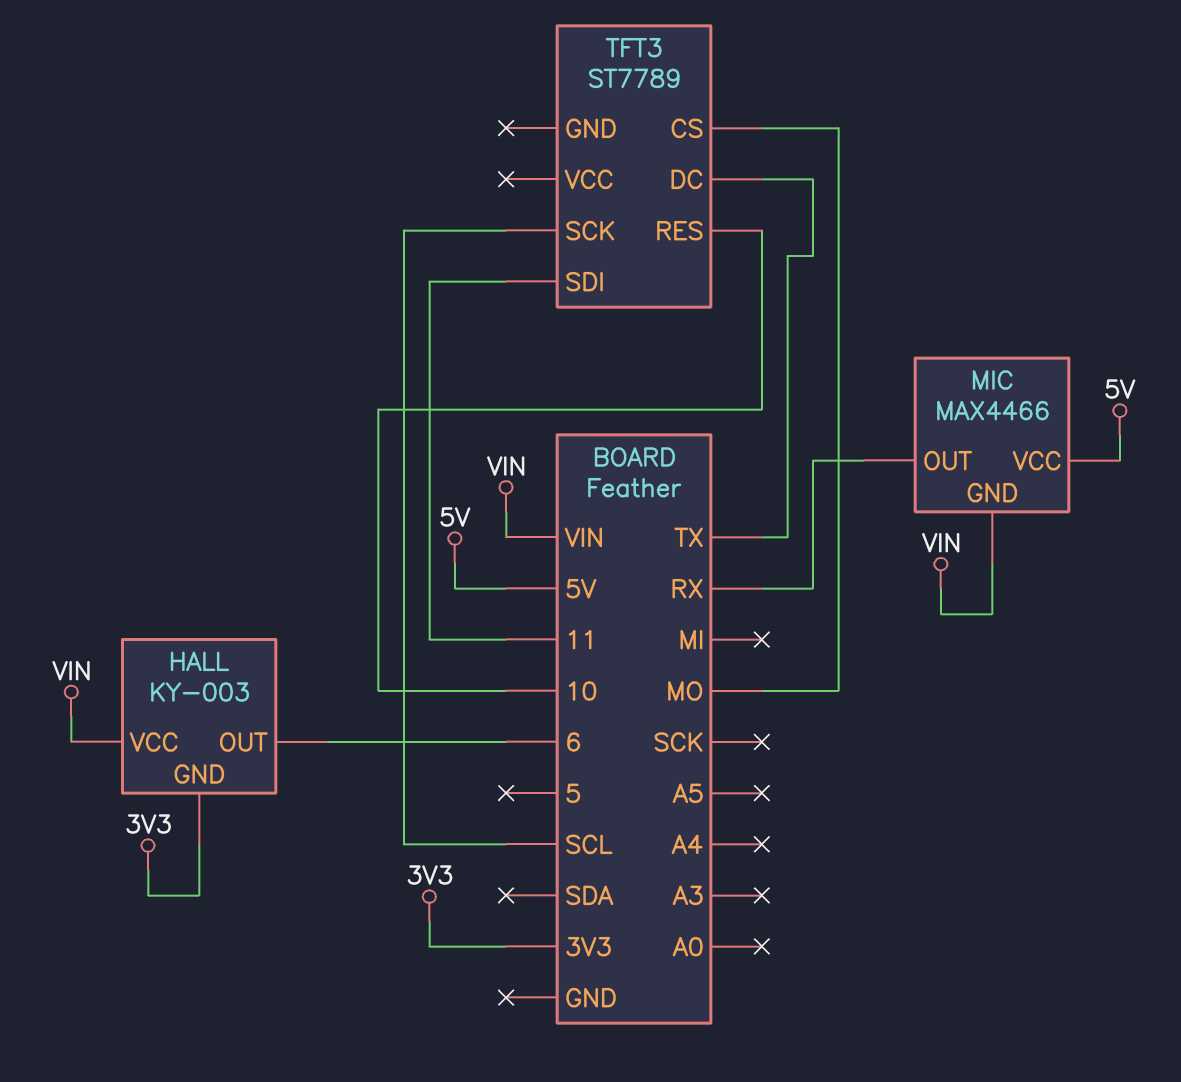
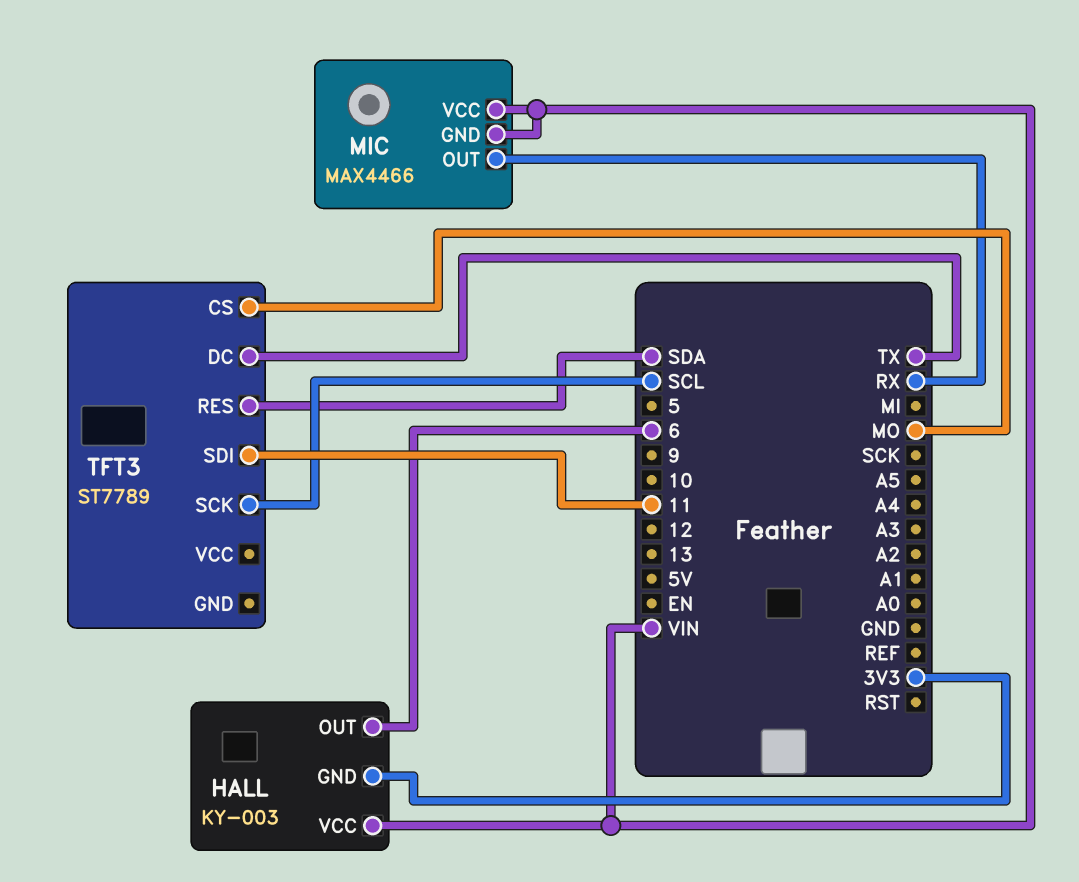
MIC pin VCC: 5V -> VIN
TFT3 pin RES: 10 -> SDA

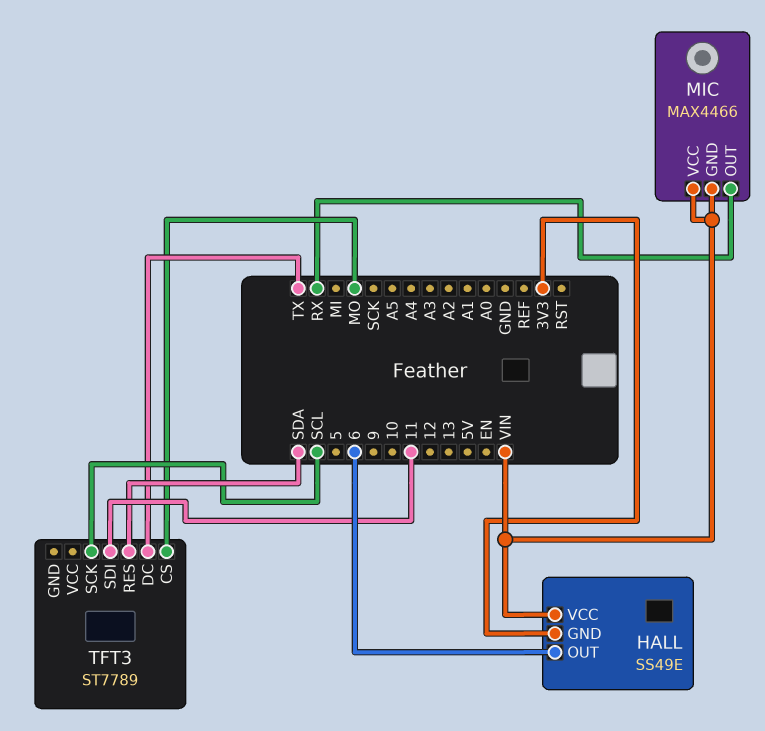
HALL: KY-003 -> SS49E

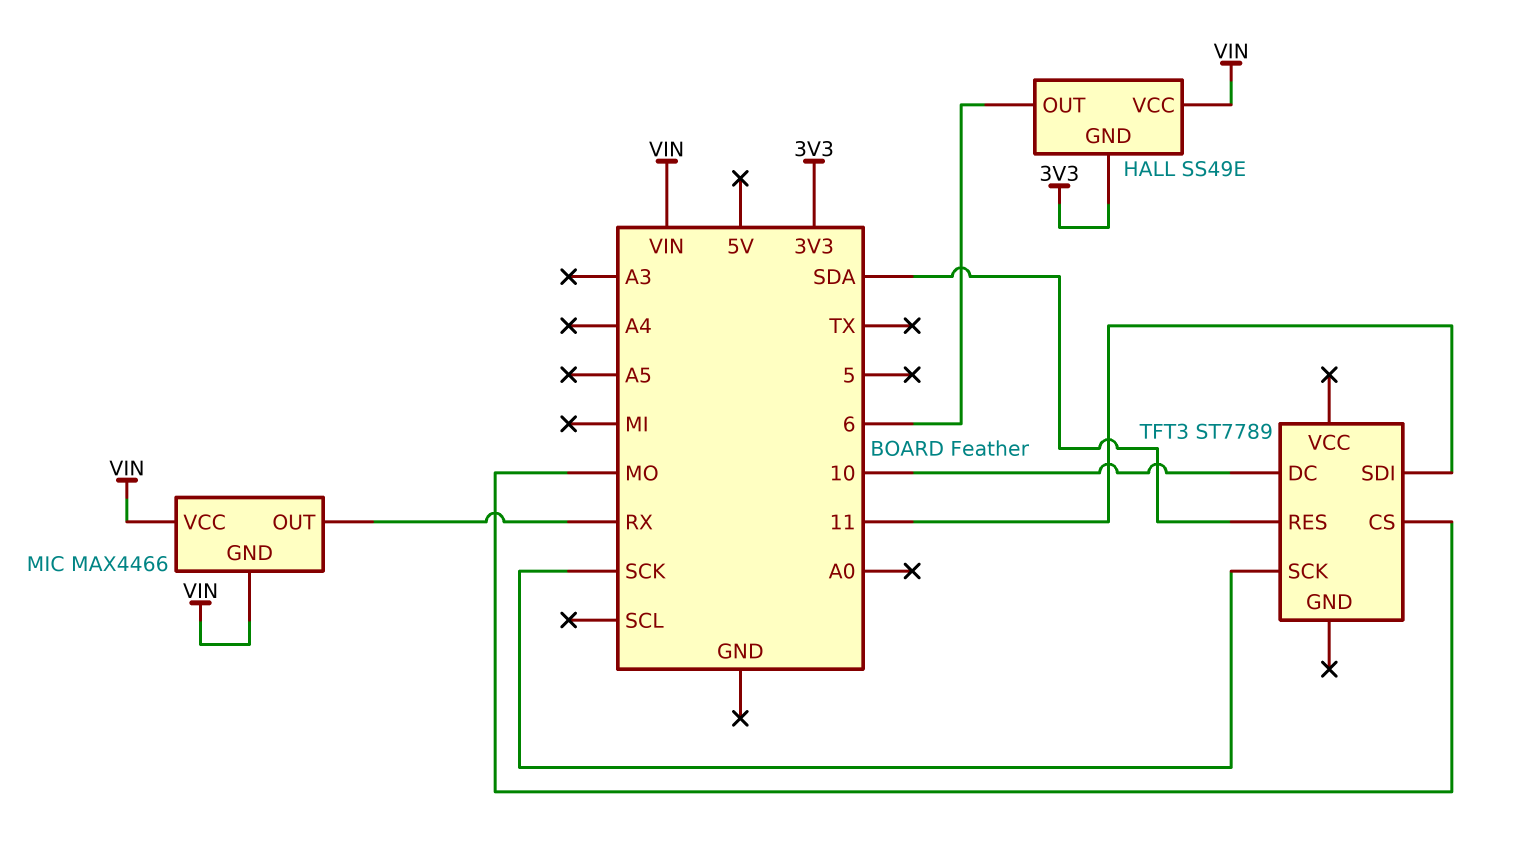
TFT3 pin DC: TX -> 10
TFT3 pin SCK: SCL -> SCK

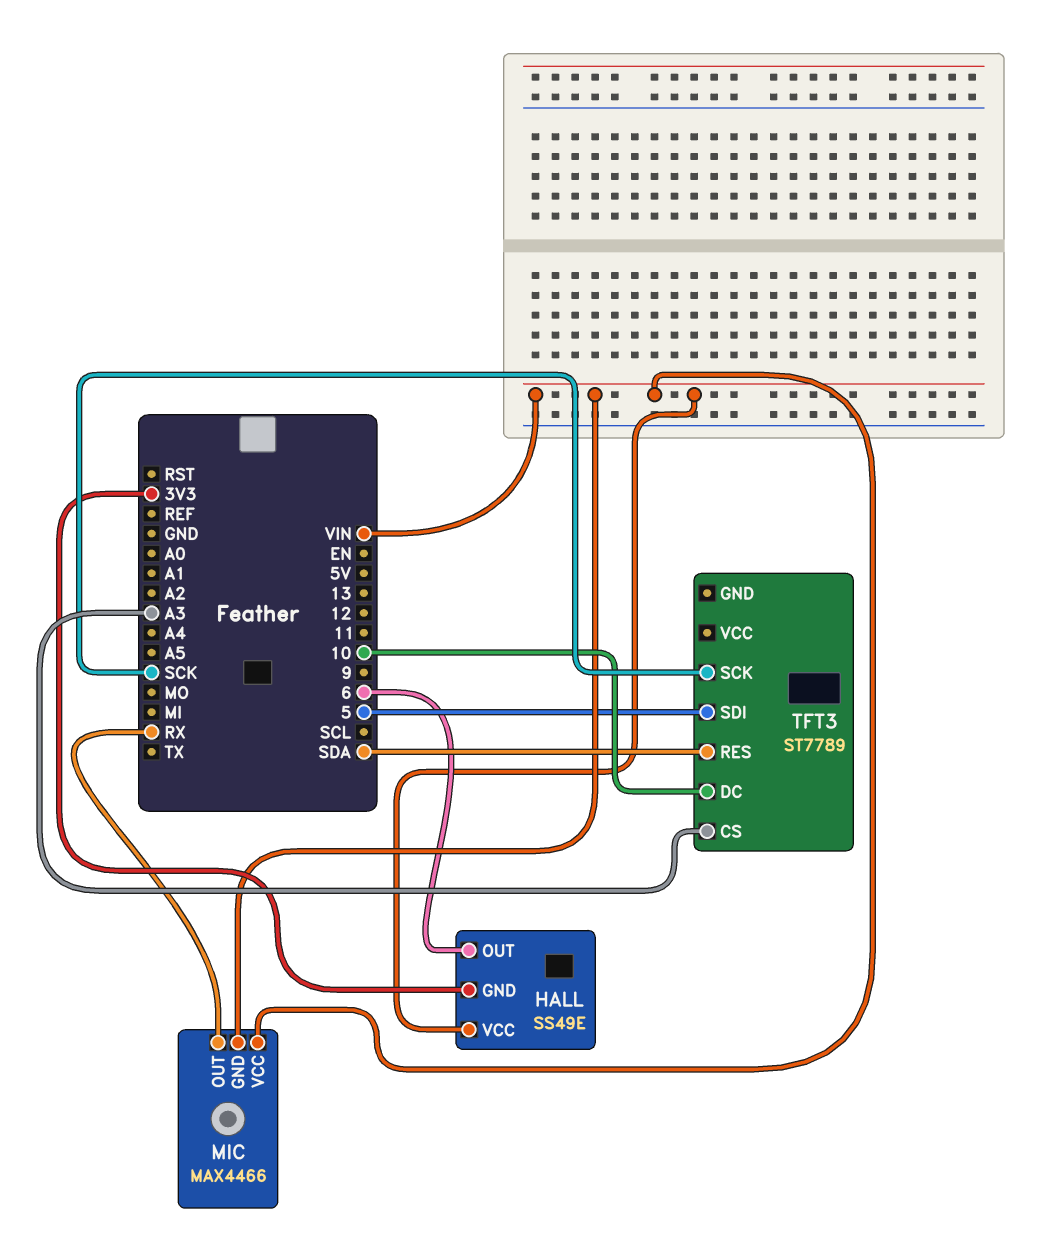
TFT3 pin CS: MO -> A3
TFT3 pin SDI: 11 -> 5

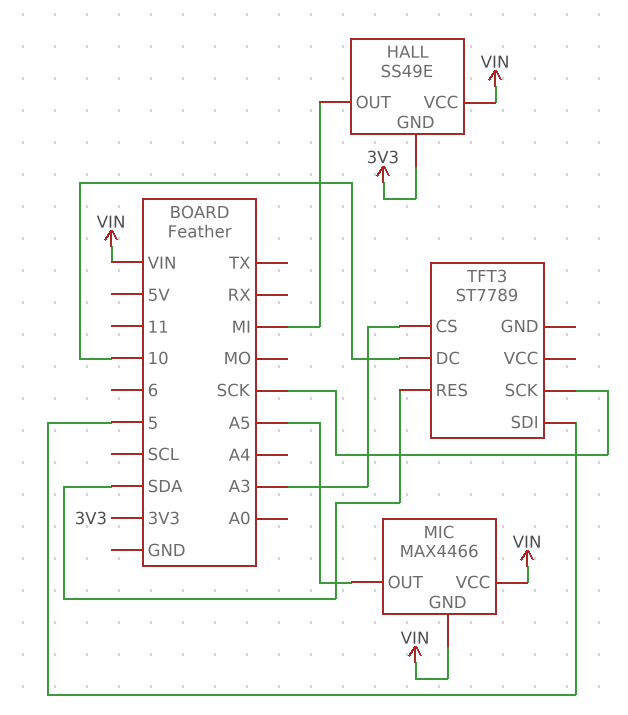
HALL pin OUT: 6 -> MI
MIC pin OUT: RX -> A5

